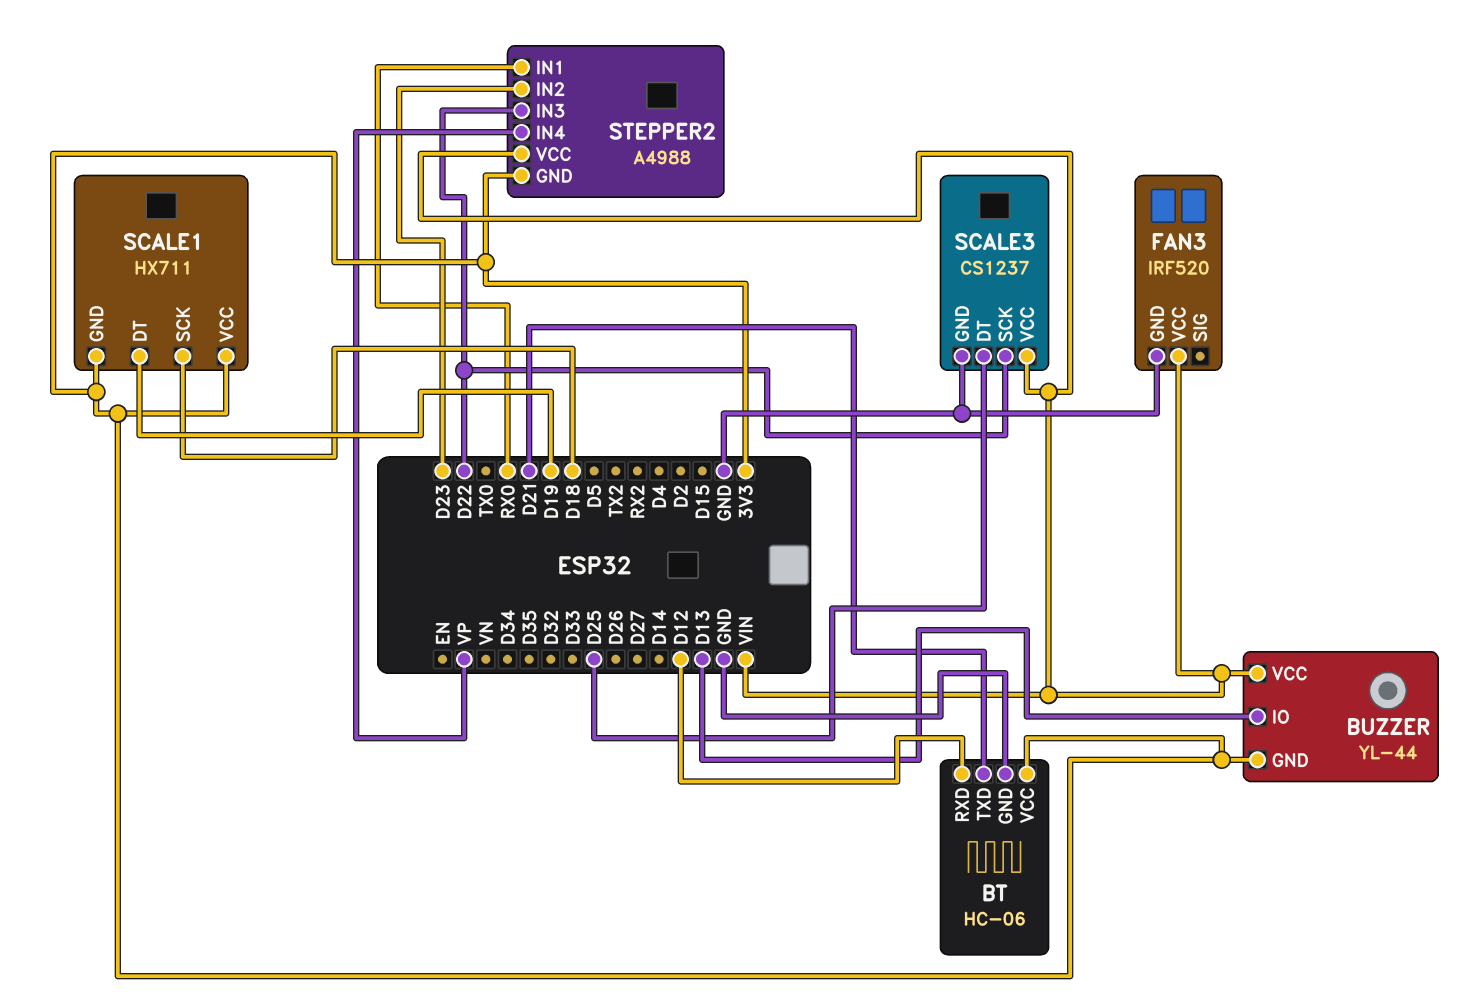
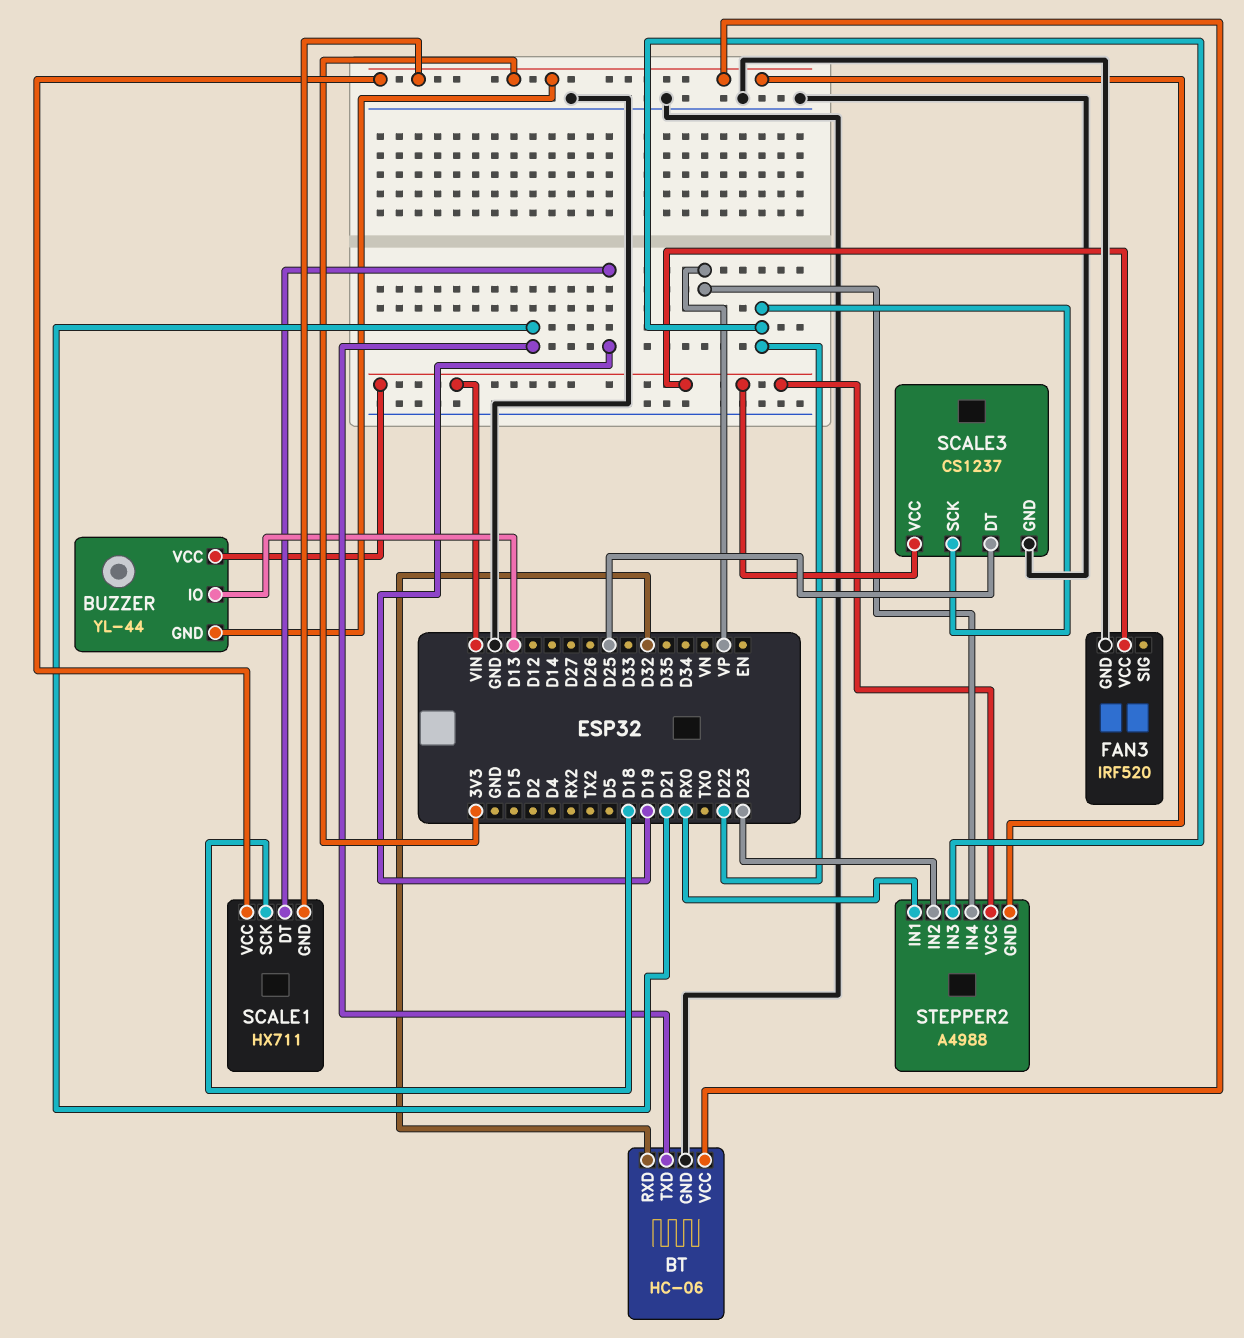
BT pin RXD: D12 -> D32

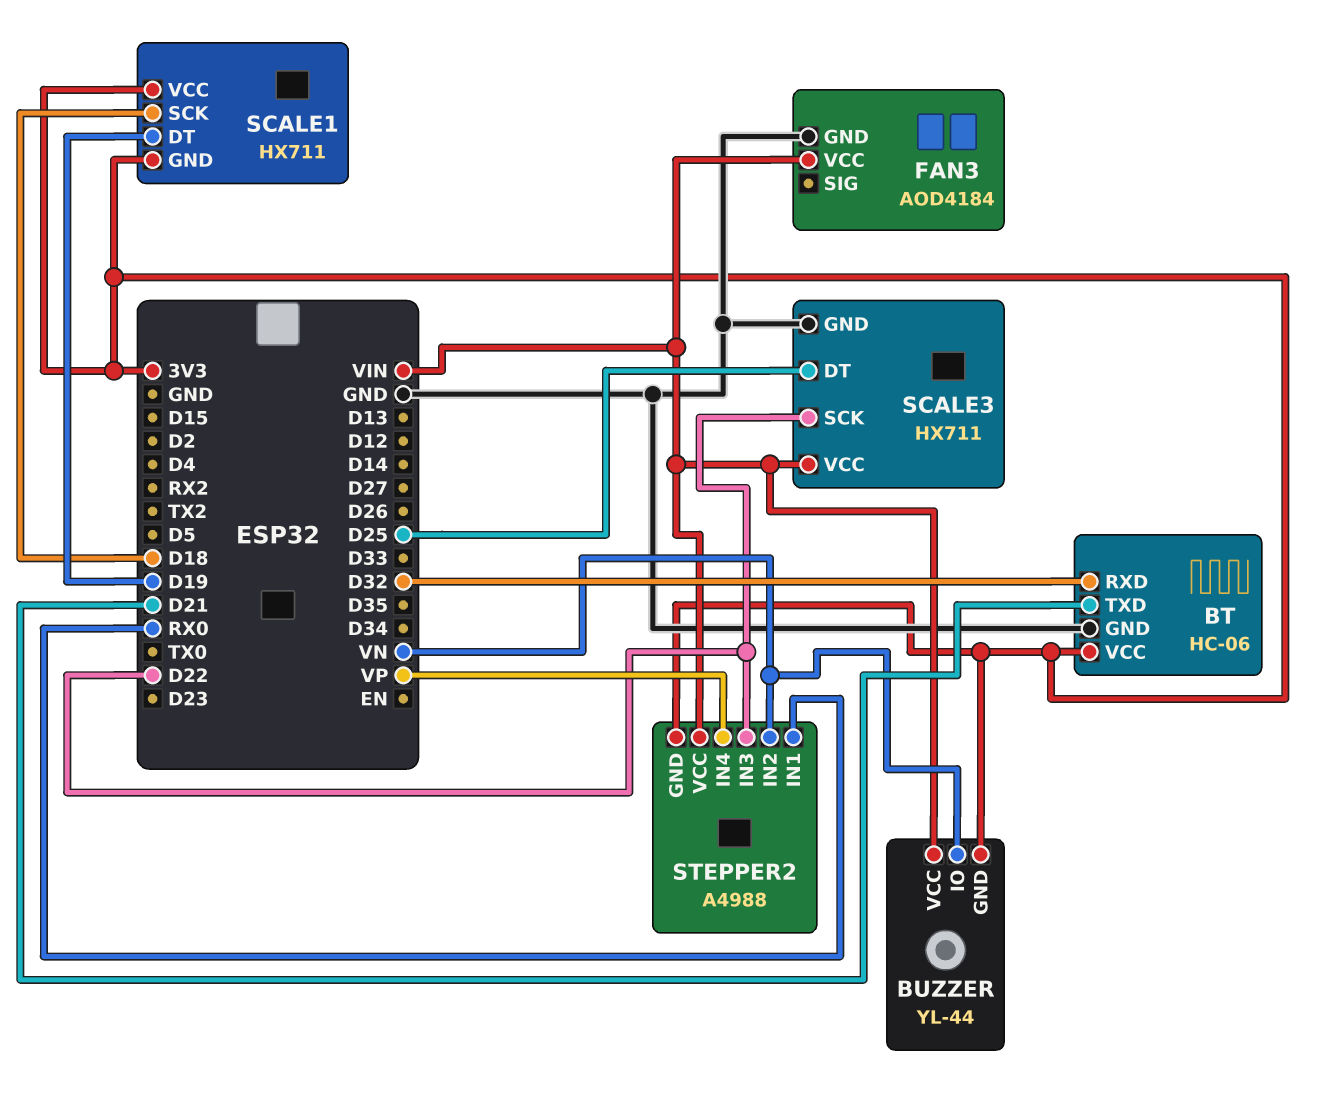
BUZZER pin IO: D13 -> VN
FAN3: IRF520 -> AOD4184
SCALE3: CS1237 -> HX711
STEPPER2 pin IN2: D23 -> VN

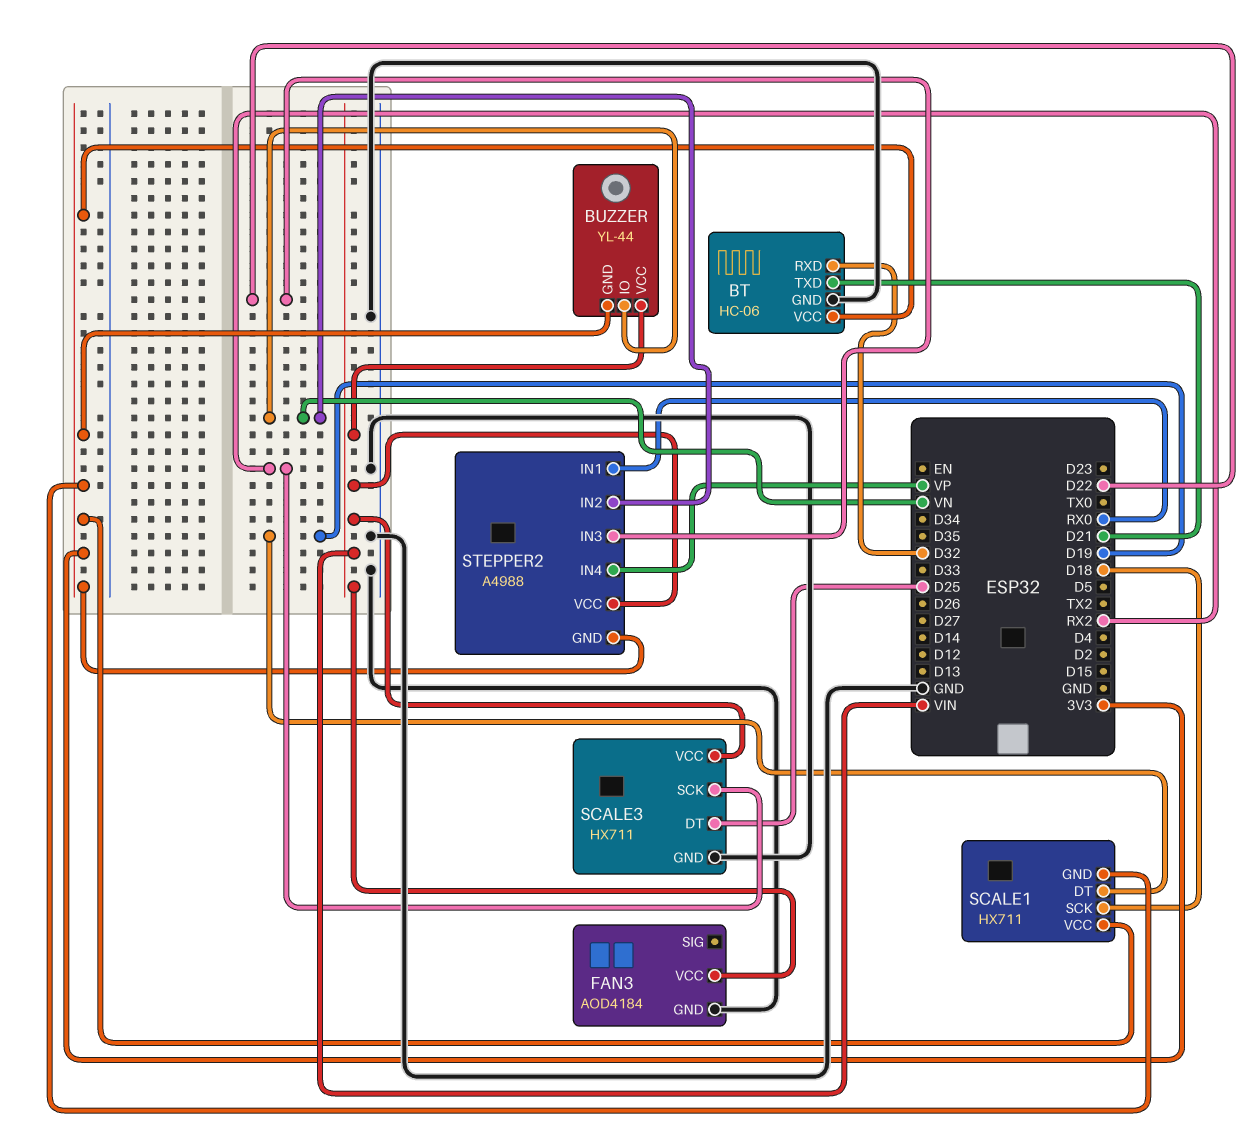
SCALE3 pin SCK: D22 -> RX2

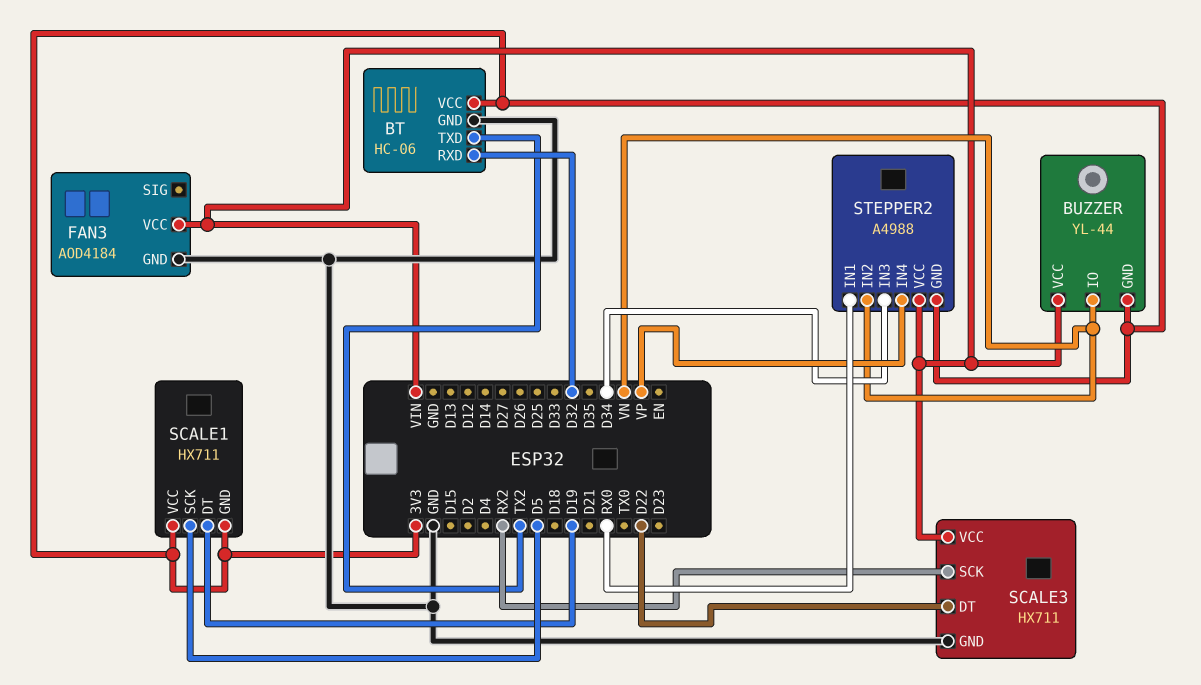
BT pin TXD: D21 -> TX2
SCALE1 pin SCK: D18 -> D5
SCALE3 pin DT: D25 -> D22
STEPPER2 pin IN3: D22 -> D34

